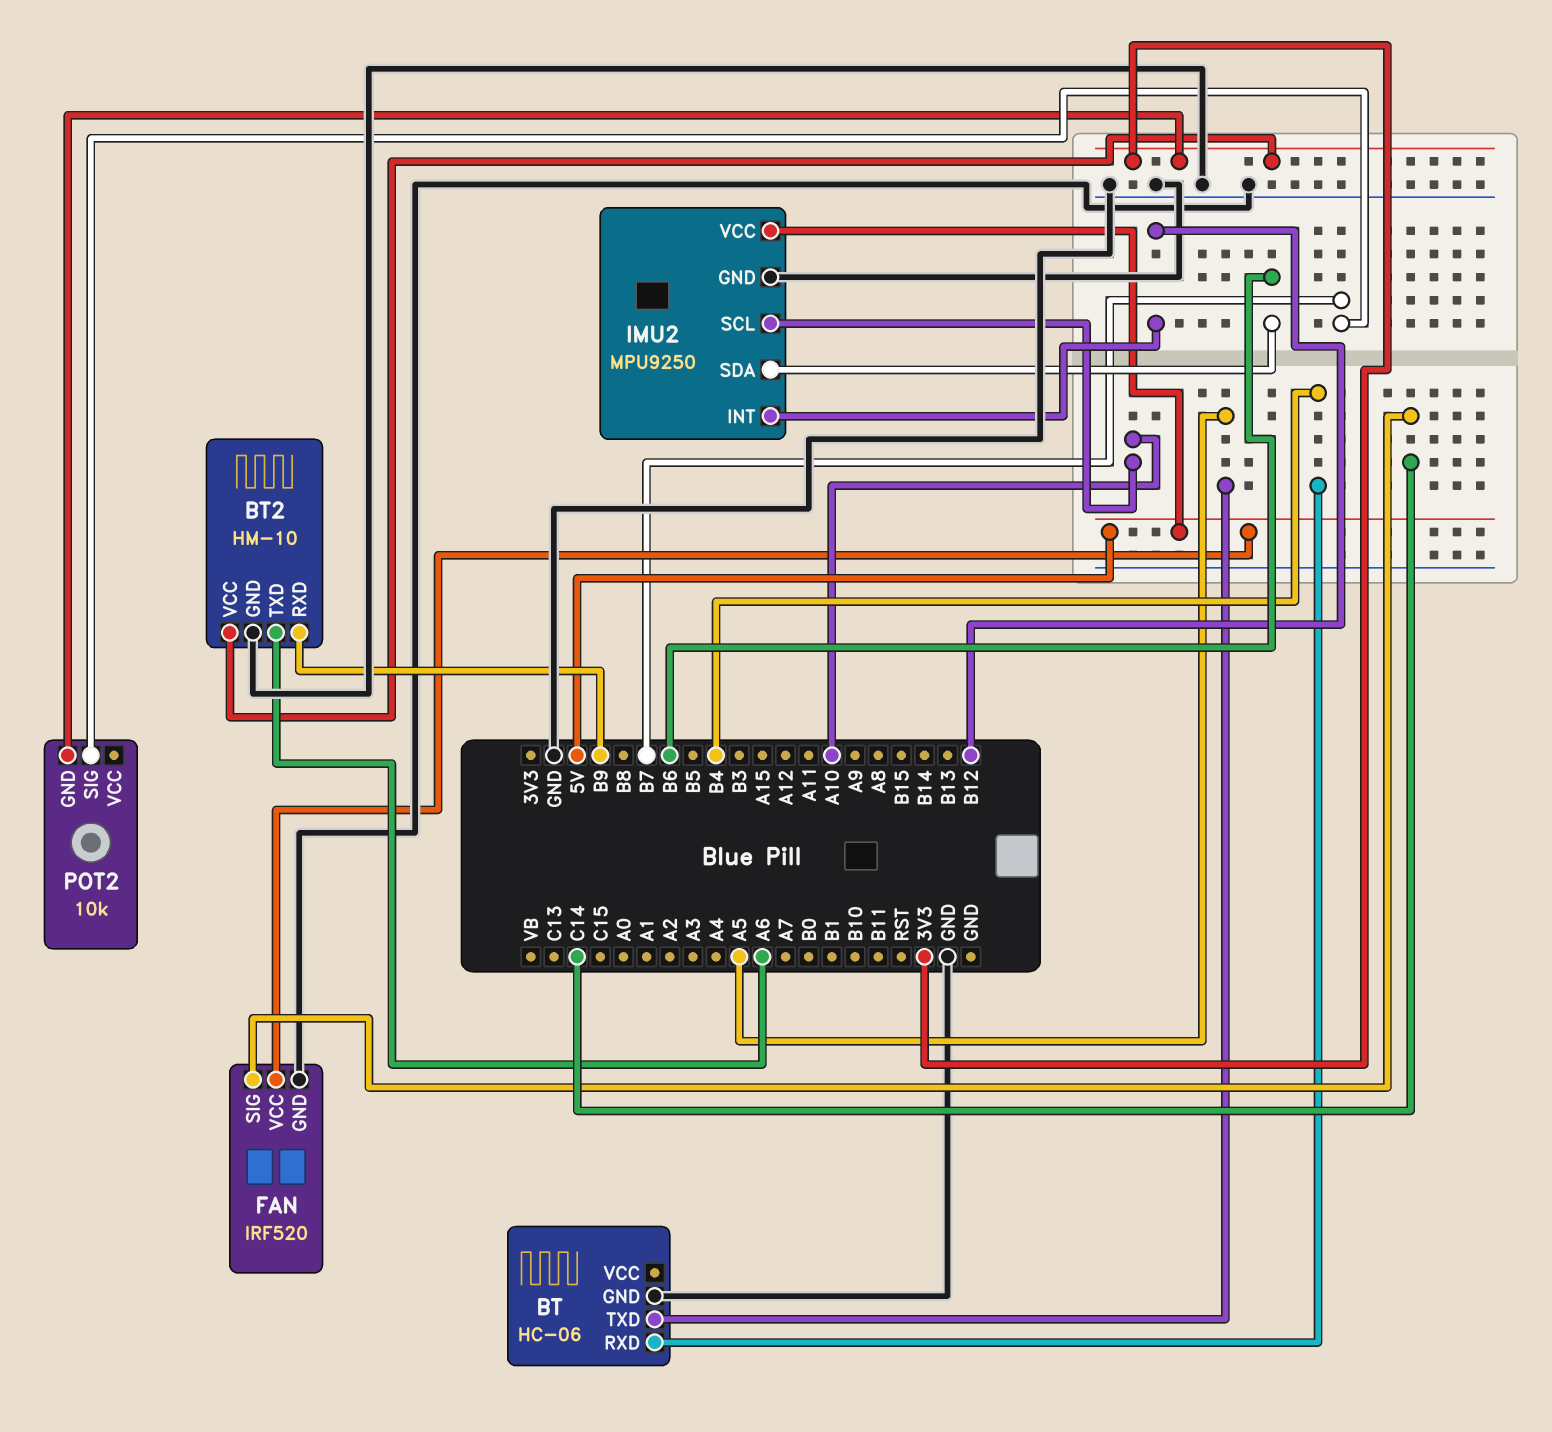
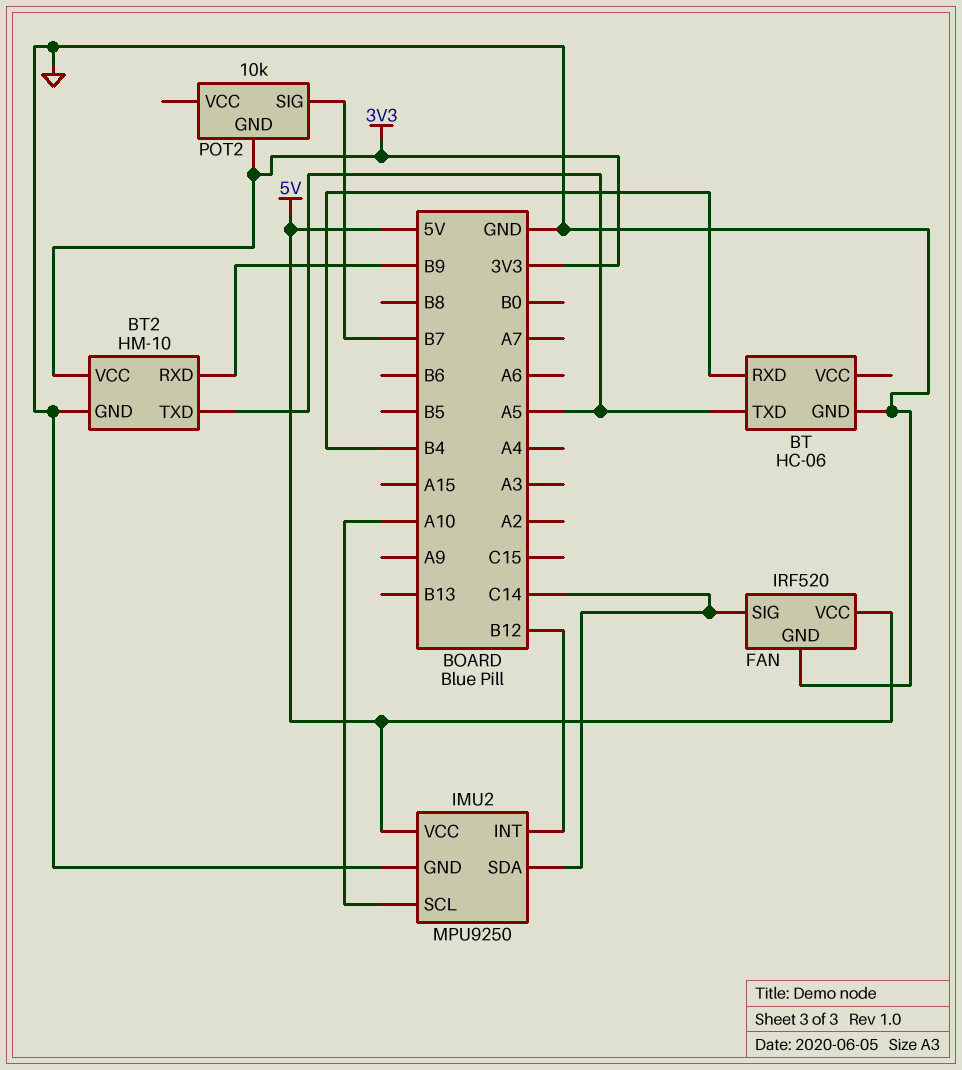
BT2 pin TXD: A6 -> A5
IMU2 pin SDA: B6 -> C14

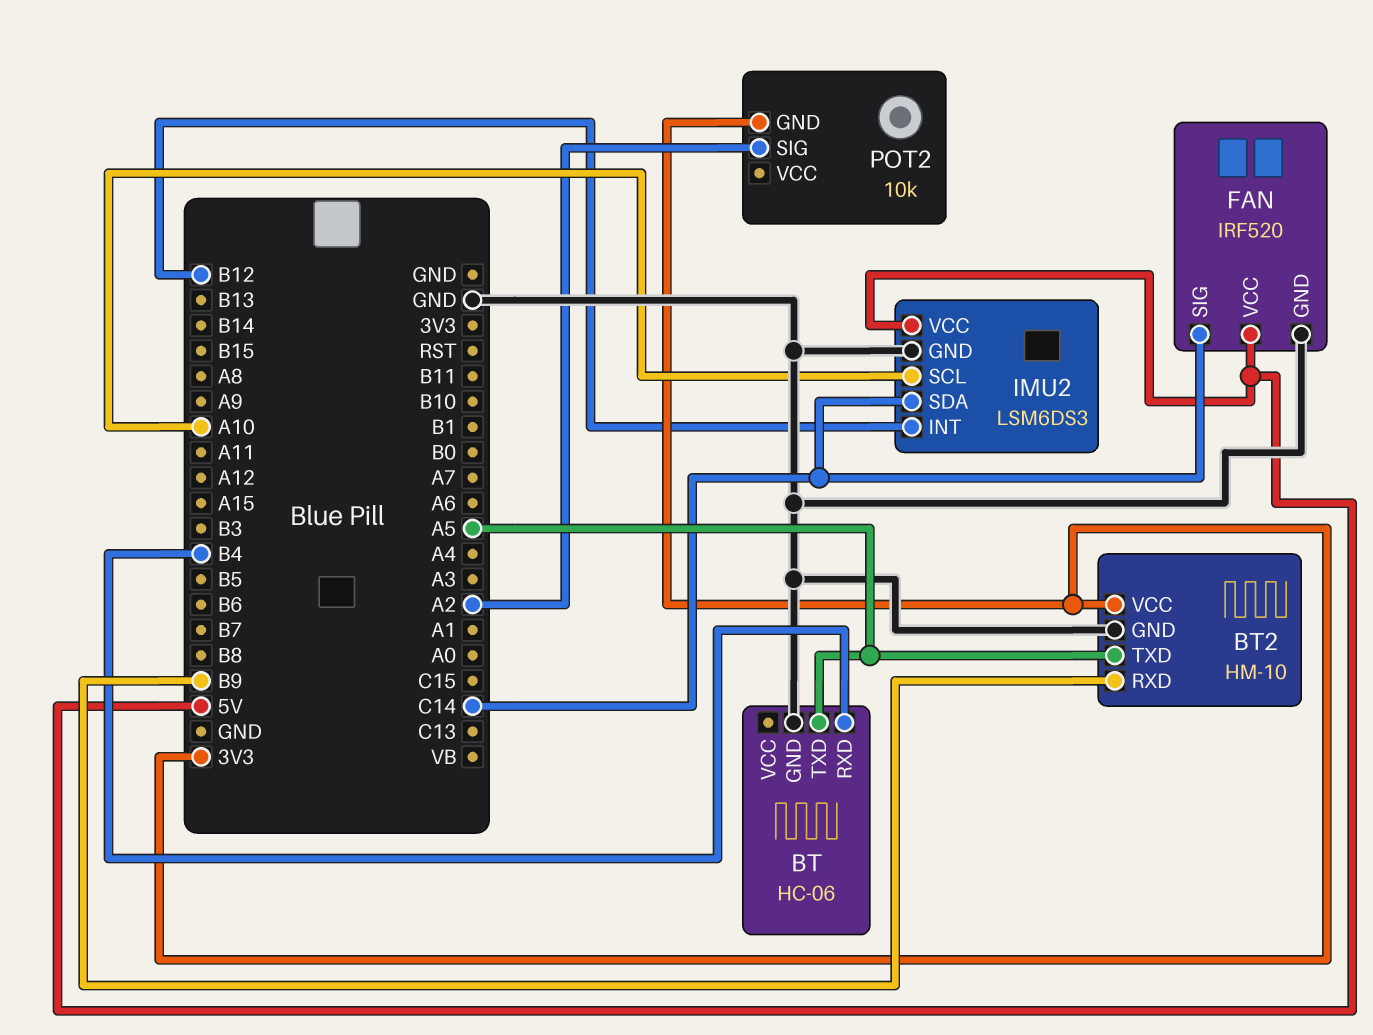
IMU2: MPU9250 -> LSM6DS3
POT2 pin SIG: B7 -> A2

